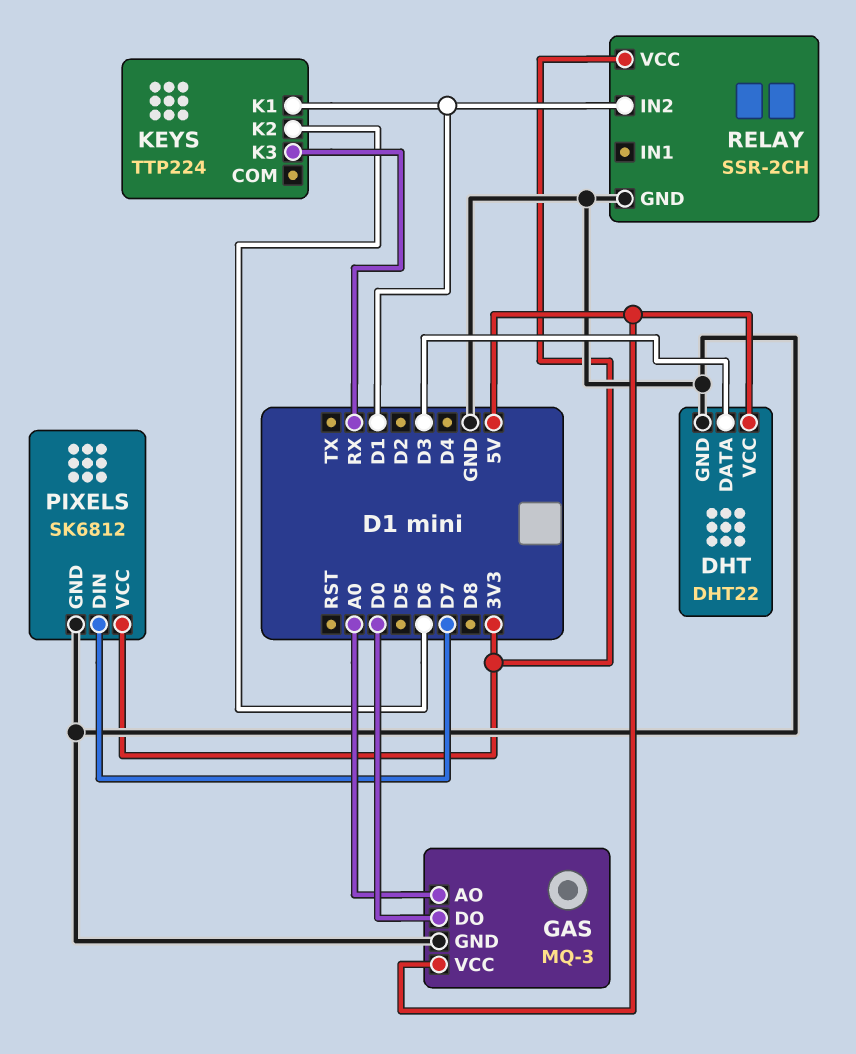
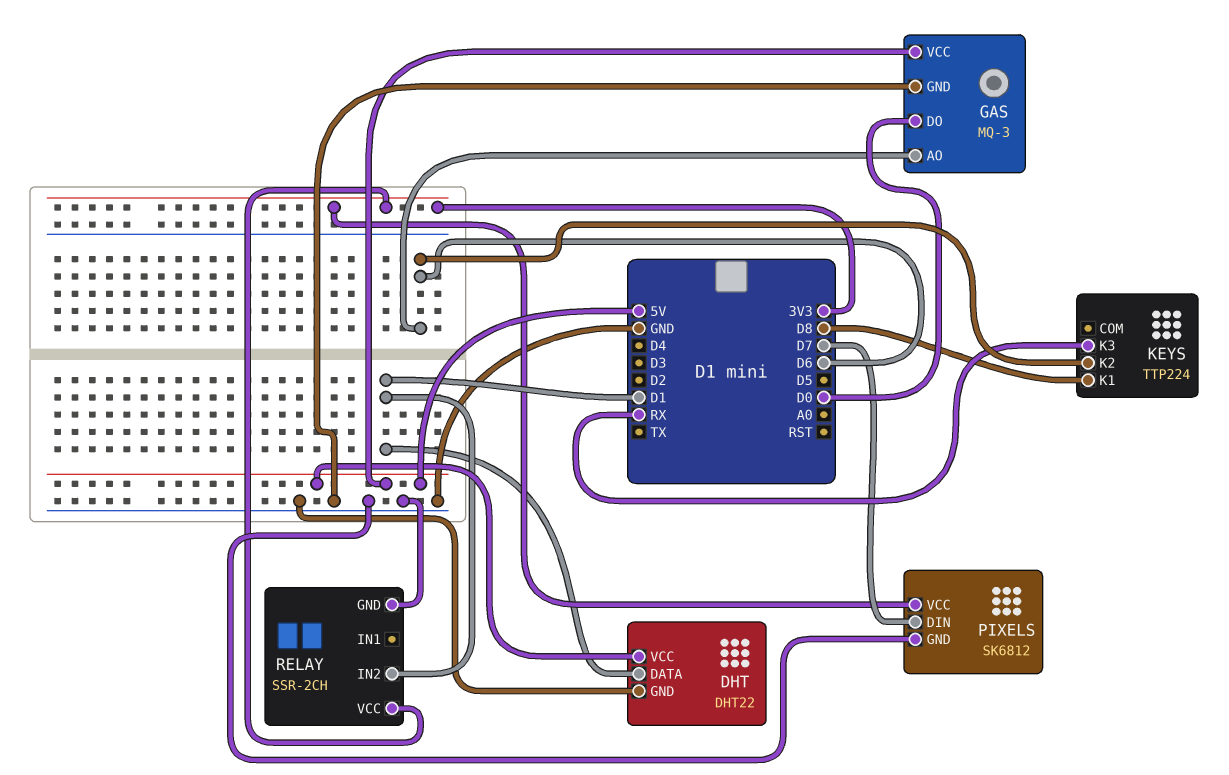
DHT pin DATA: D3 -> D1
GAS pin AO: A0 -> D6
KEYS pin K1: D1 -> D8

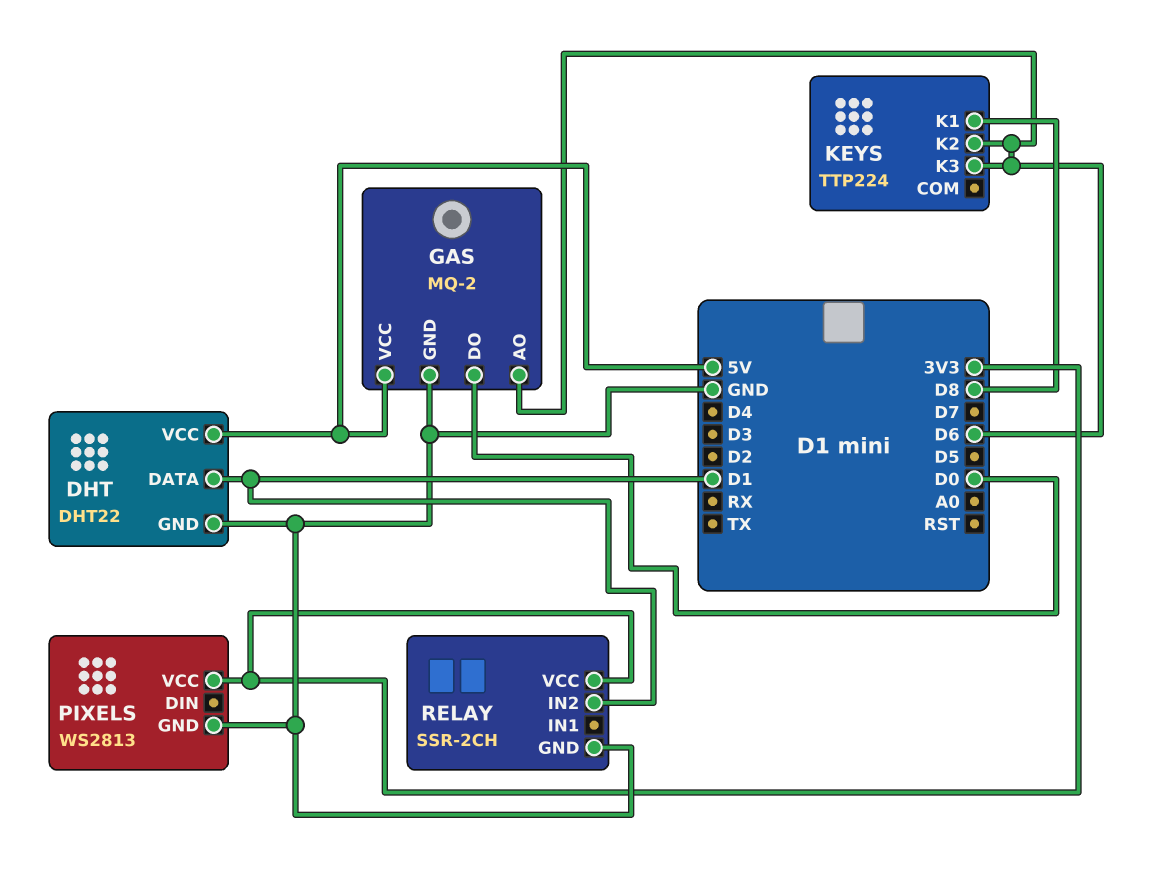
GAS: MQ-3 -> MQ-2
KEYS pin K3: RX -> D6
PIXELS: SK6812 -> WS2813
PIXELS pin DIN: D7 -> none

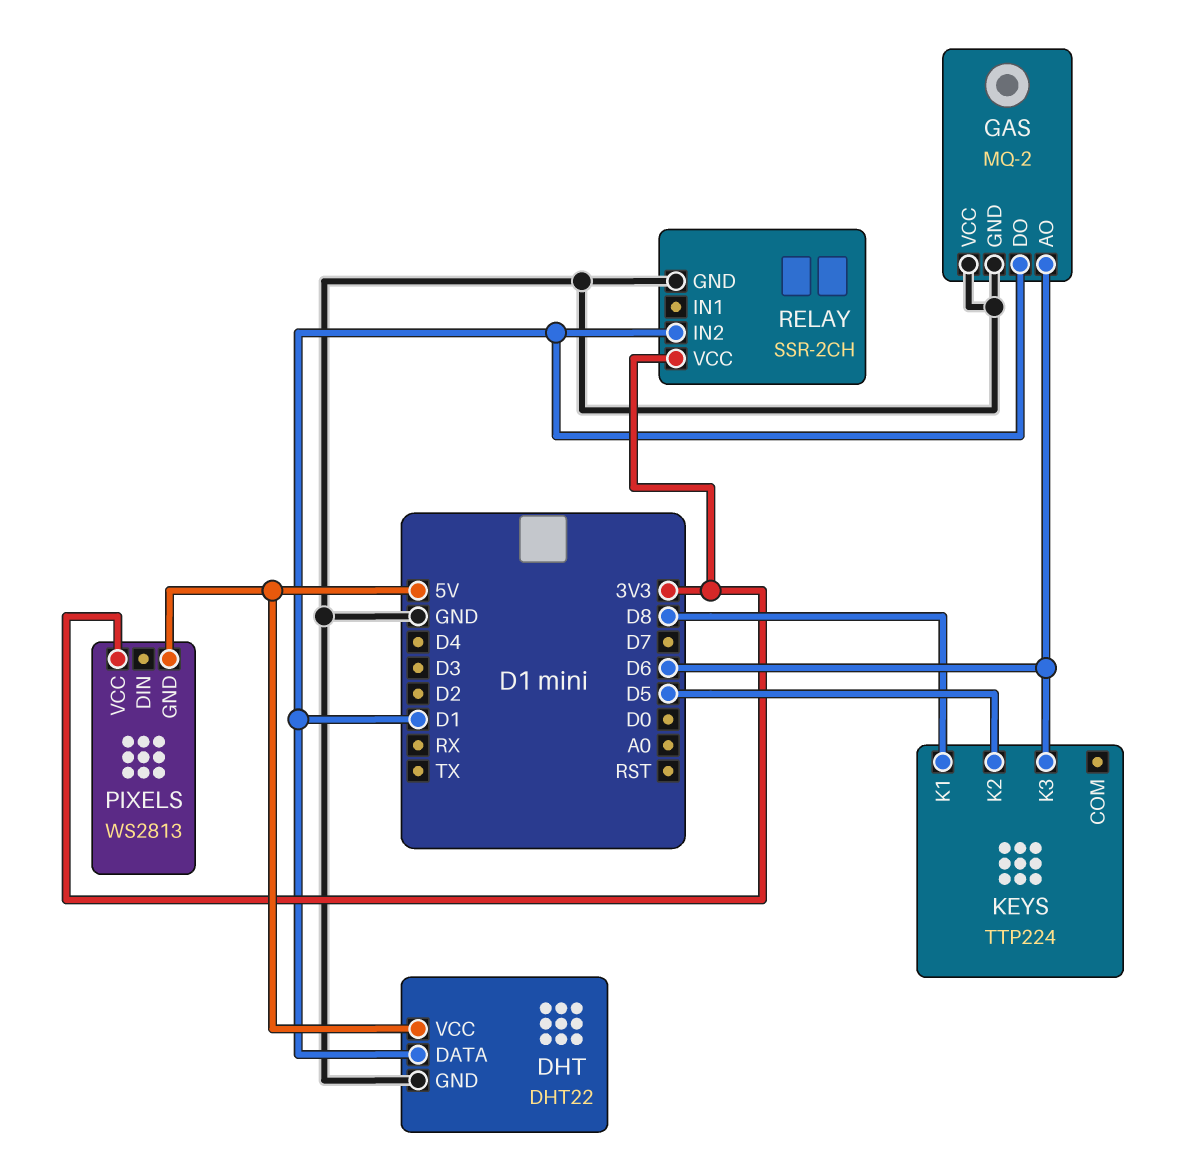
GAS pin DO: D0 -> D1
GAS pin VCC: 5V -> GND
KEYS pin K2: D6 -> D5
PIXELS pin GND: GND -> 5V

